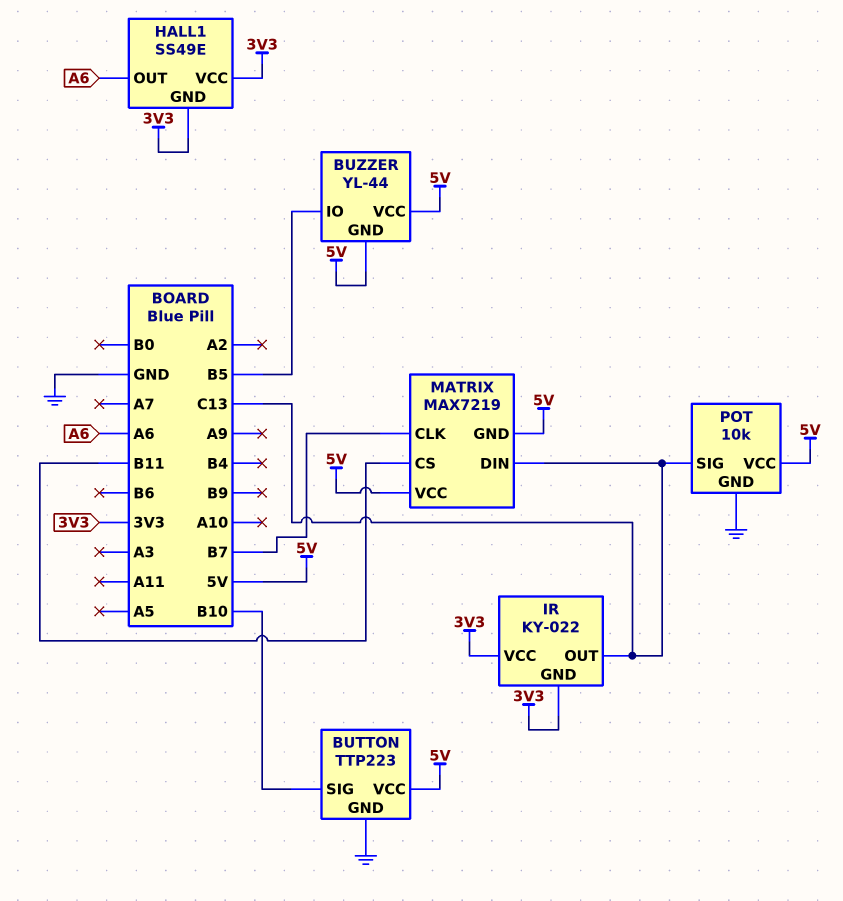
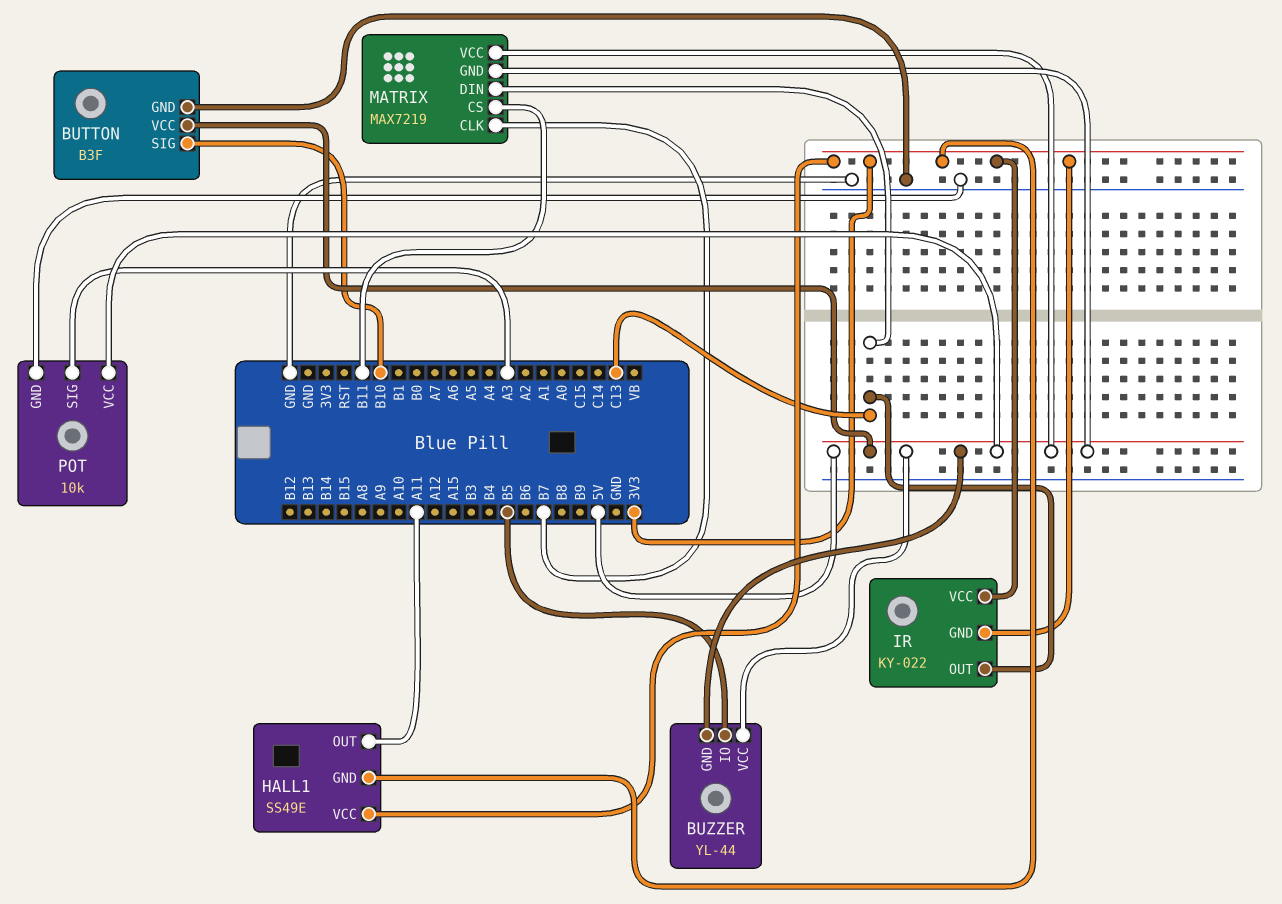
BUTTON: TTP223 -> B3F
HALL1 pin OUT: A6 -> A11
POT pin SIG: C13 -> A3

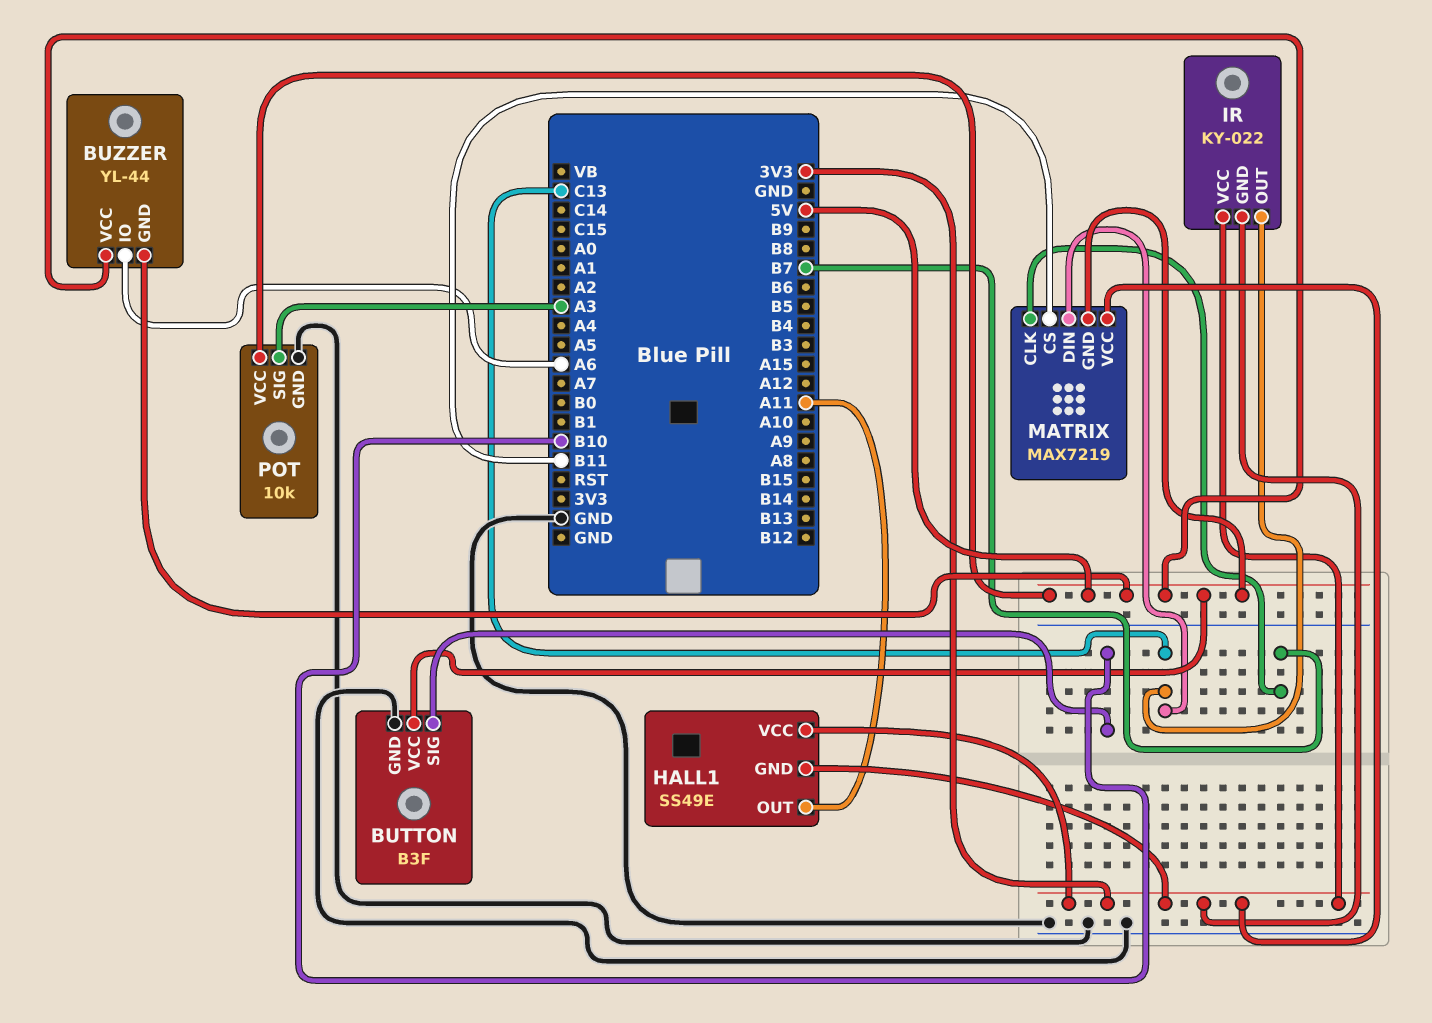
BUZZER pin IO: B5 -> A6
MATRIX pin VCC: 5V -> 3V3

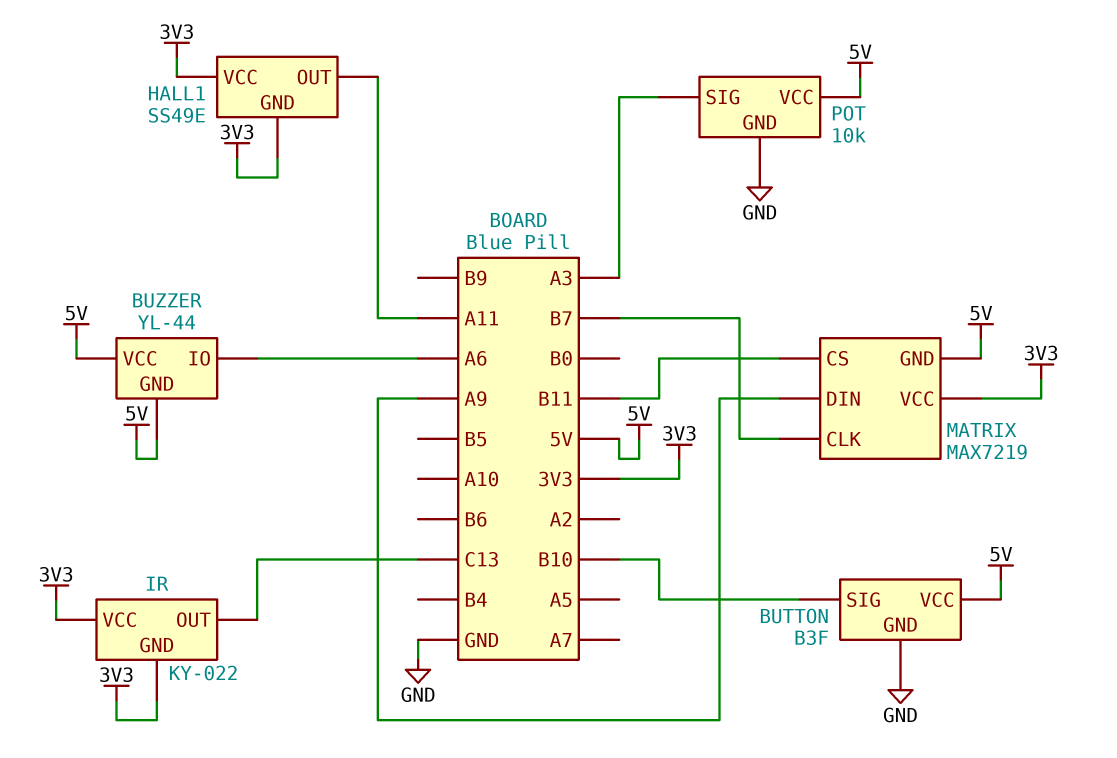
MATRIX pin DIN: C13 -> A9

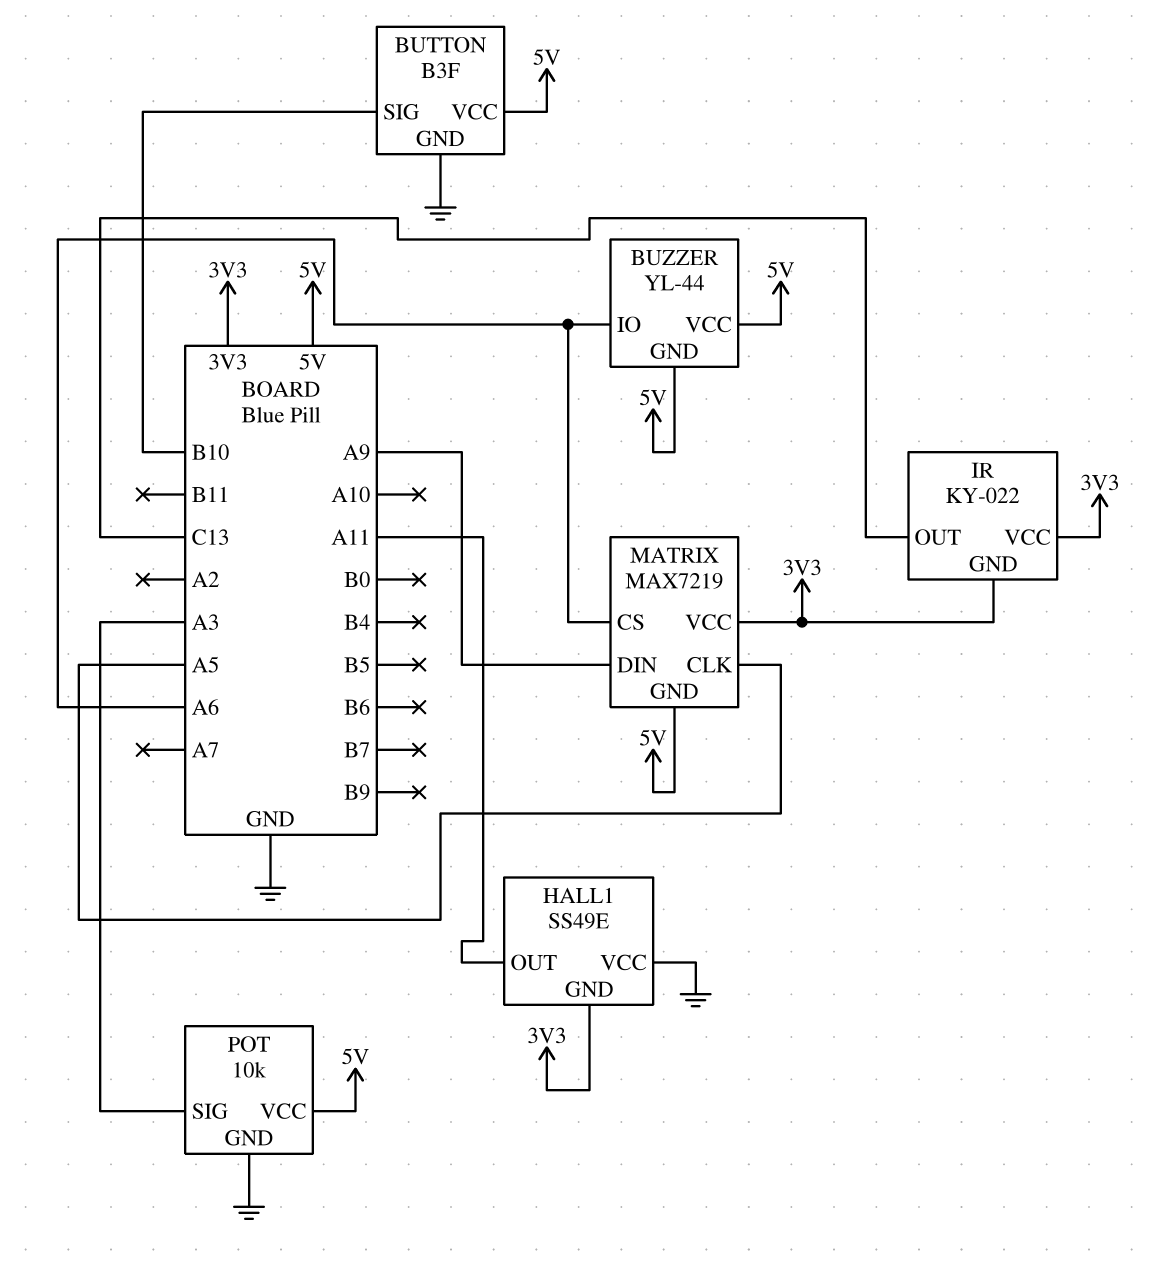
HALL1 pin VCC: 3V3 -> GND
MATRIX pin CLK: B7 -> A5
MATRIX pin CS: B11 -> A6

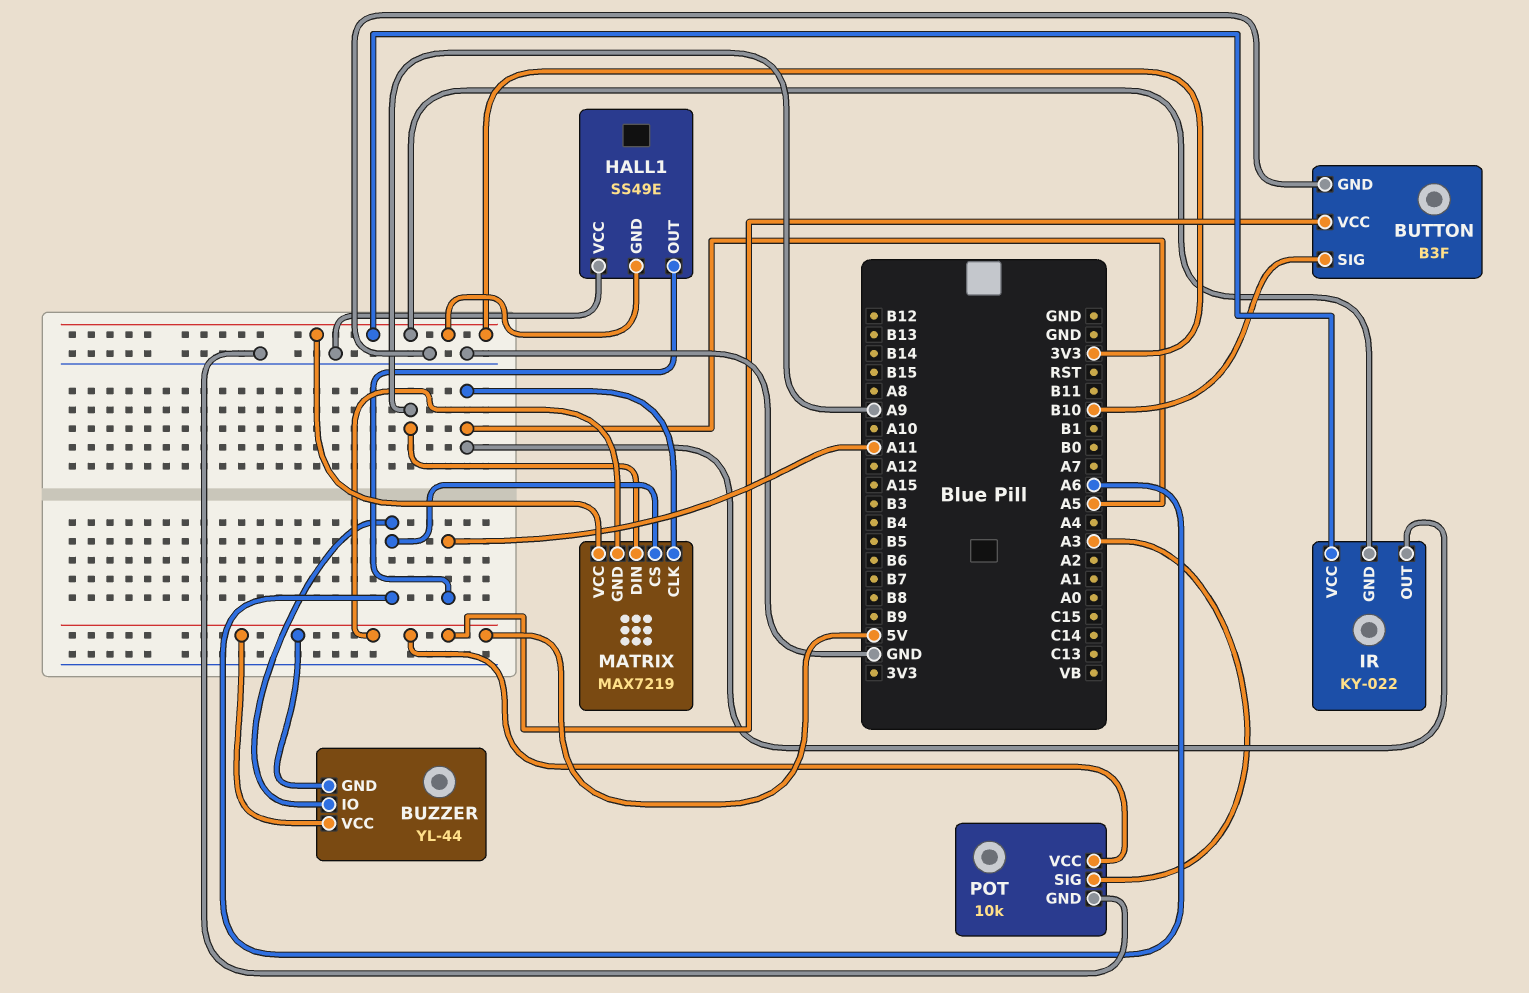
IR pin OUT: C13 -> A5

